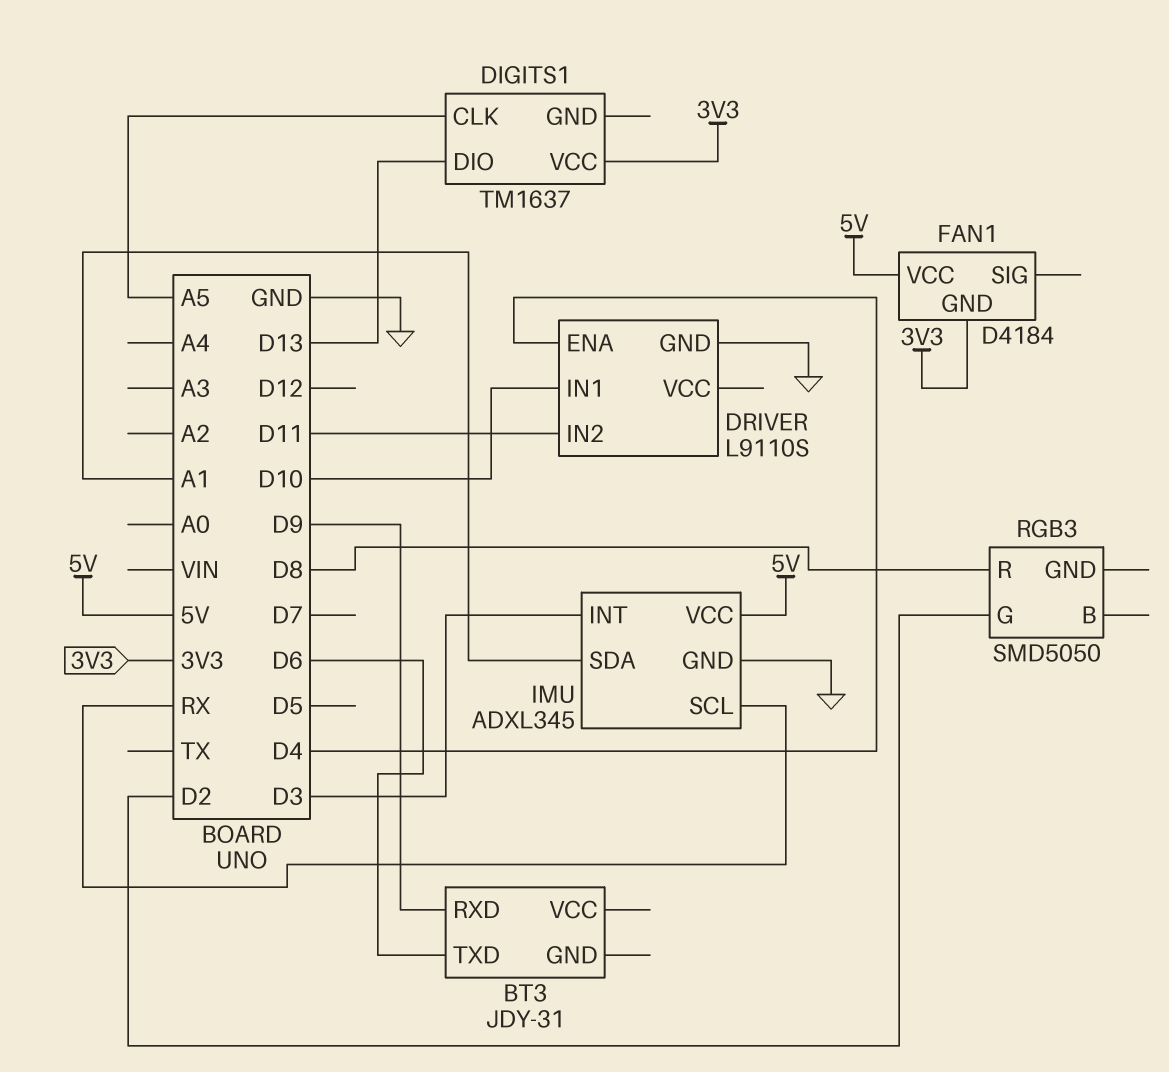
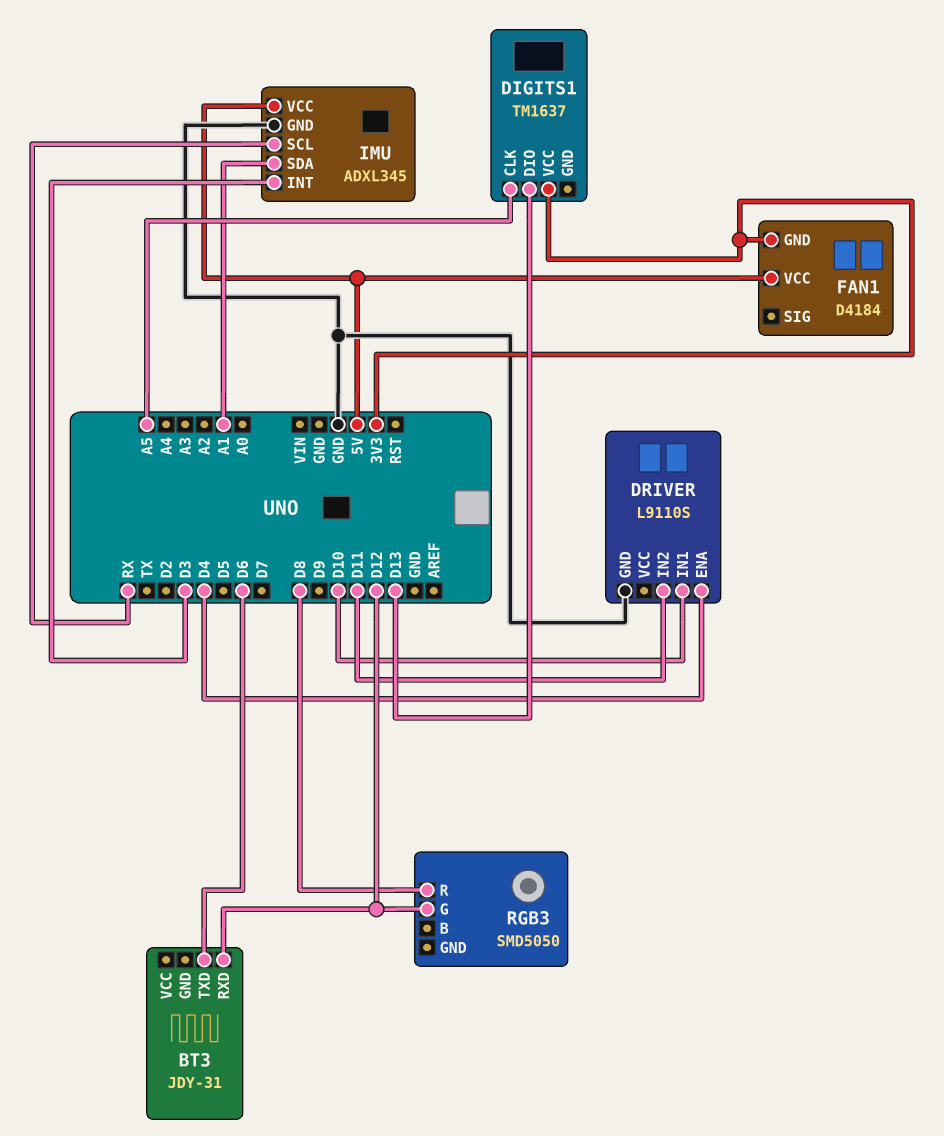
BT3 pin RXD: D9 -> D12
RGB3 pin G: D2 -> D12

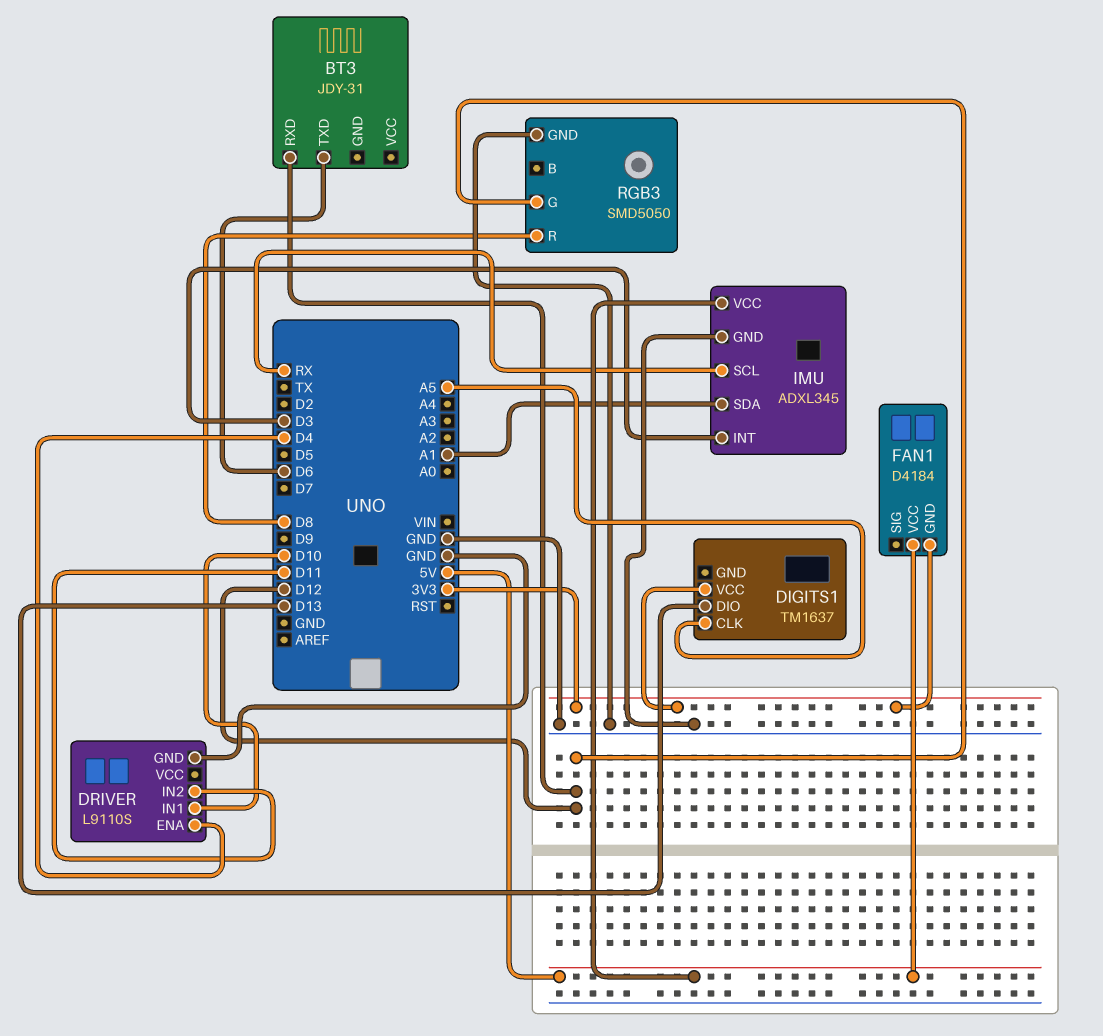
RGB3 pin GND: none -> GND

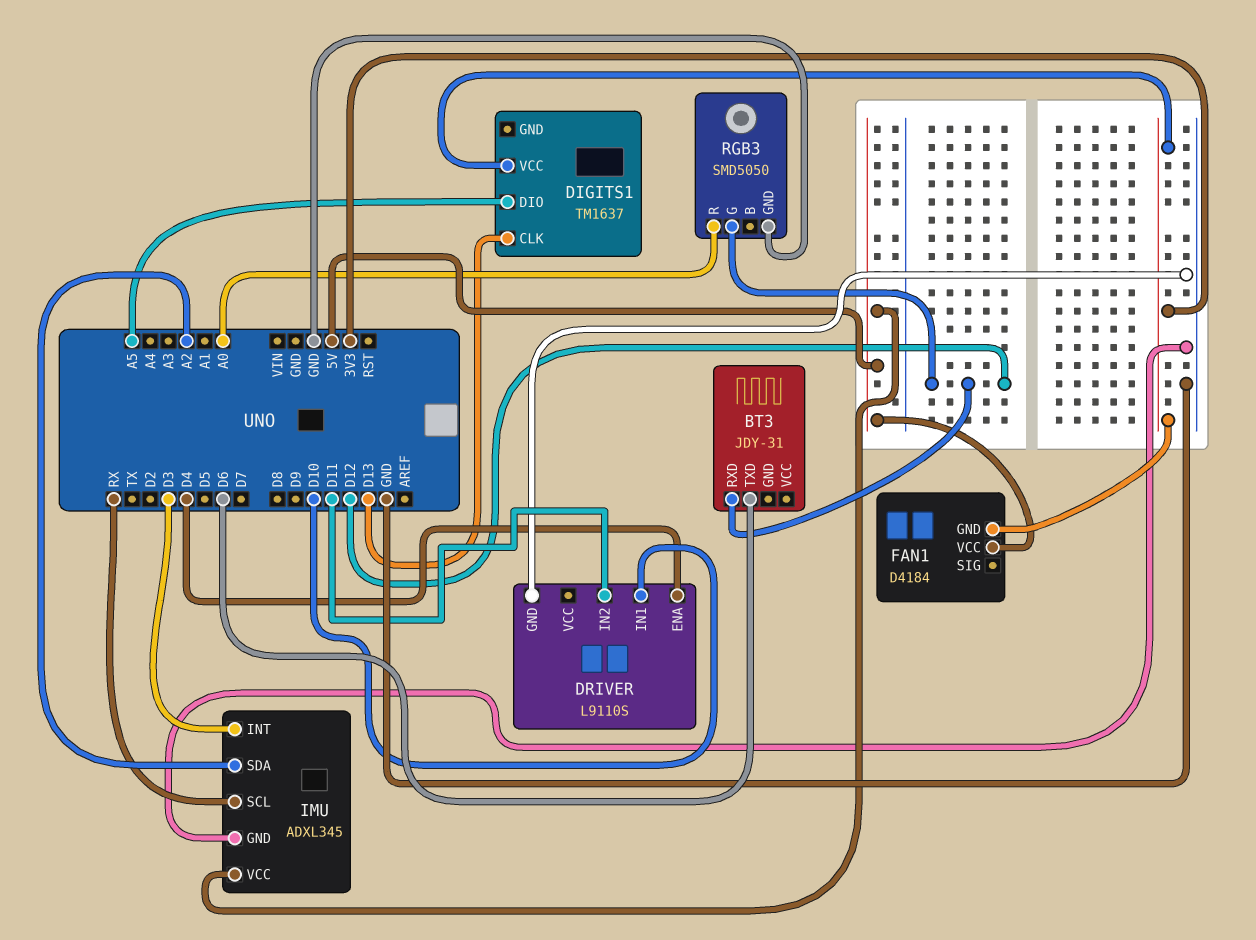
DIGITS1 pin CLK: A5 -> D13
DIGITS1 pin DIO: D13 -> A5
IMU pin SDA: A1 -> A2
RGB3 pin R: D8 -> A0

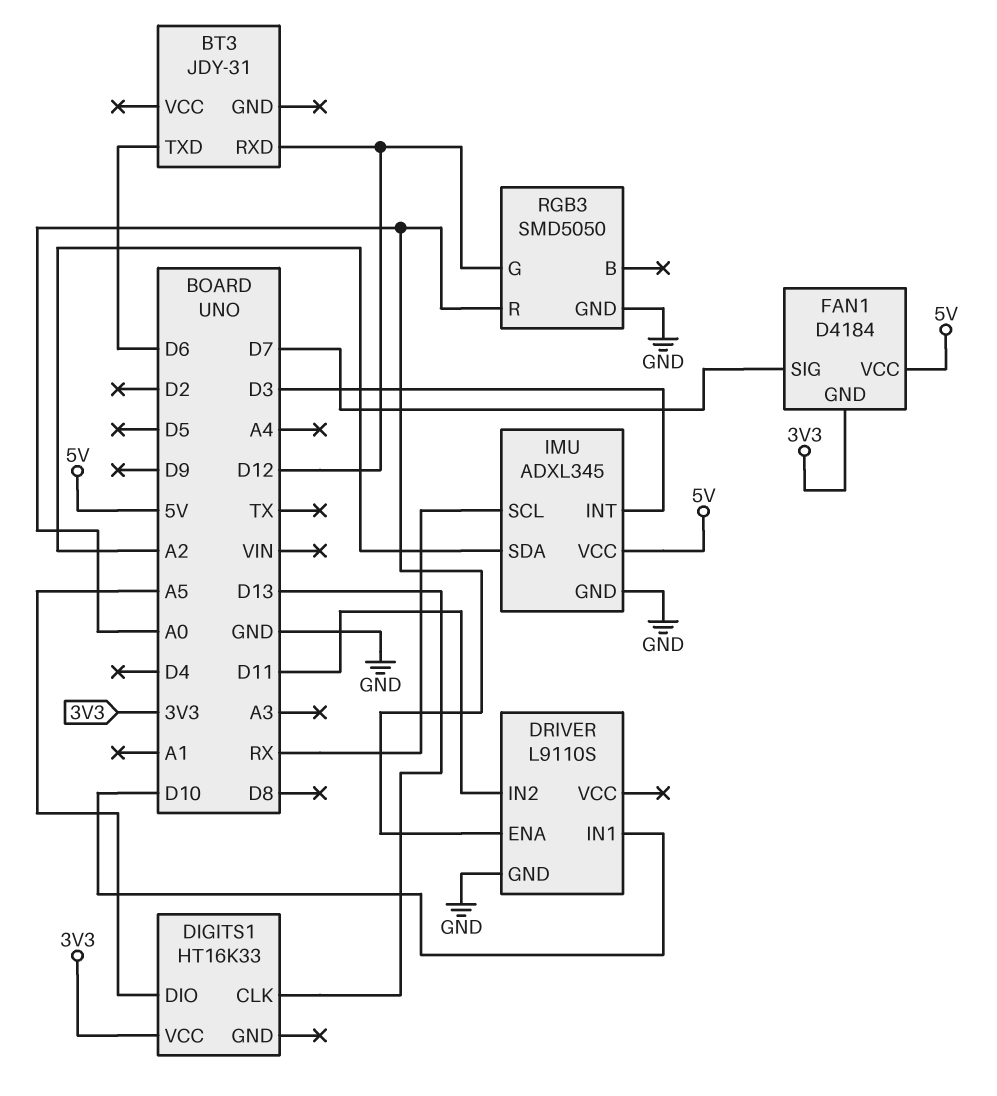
DIGITS1: TM1637 -> HT16K33
DRIVER pin ENA: D4 -> A0
FAN1 pin SIG: none -> D7

